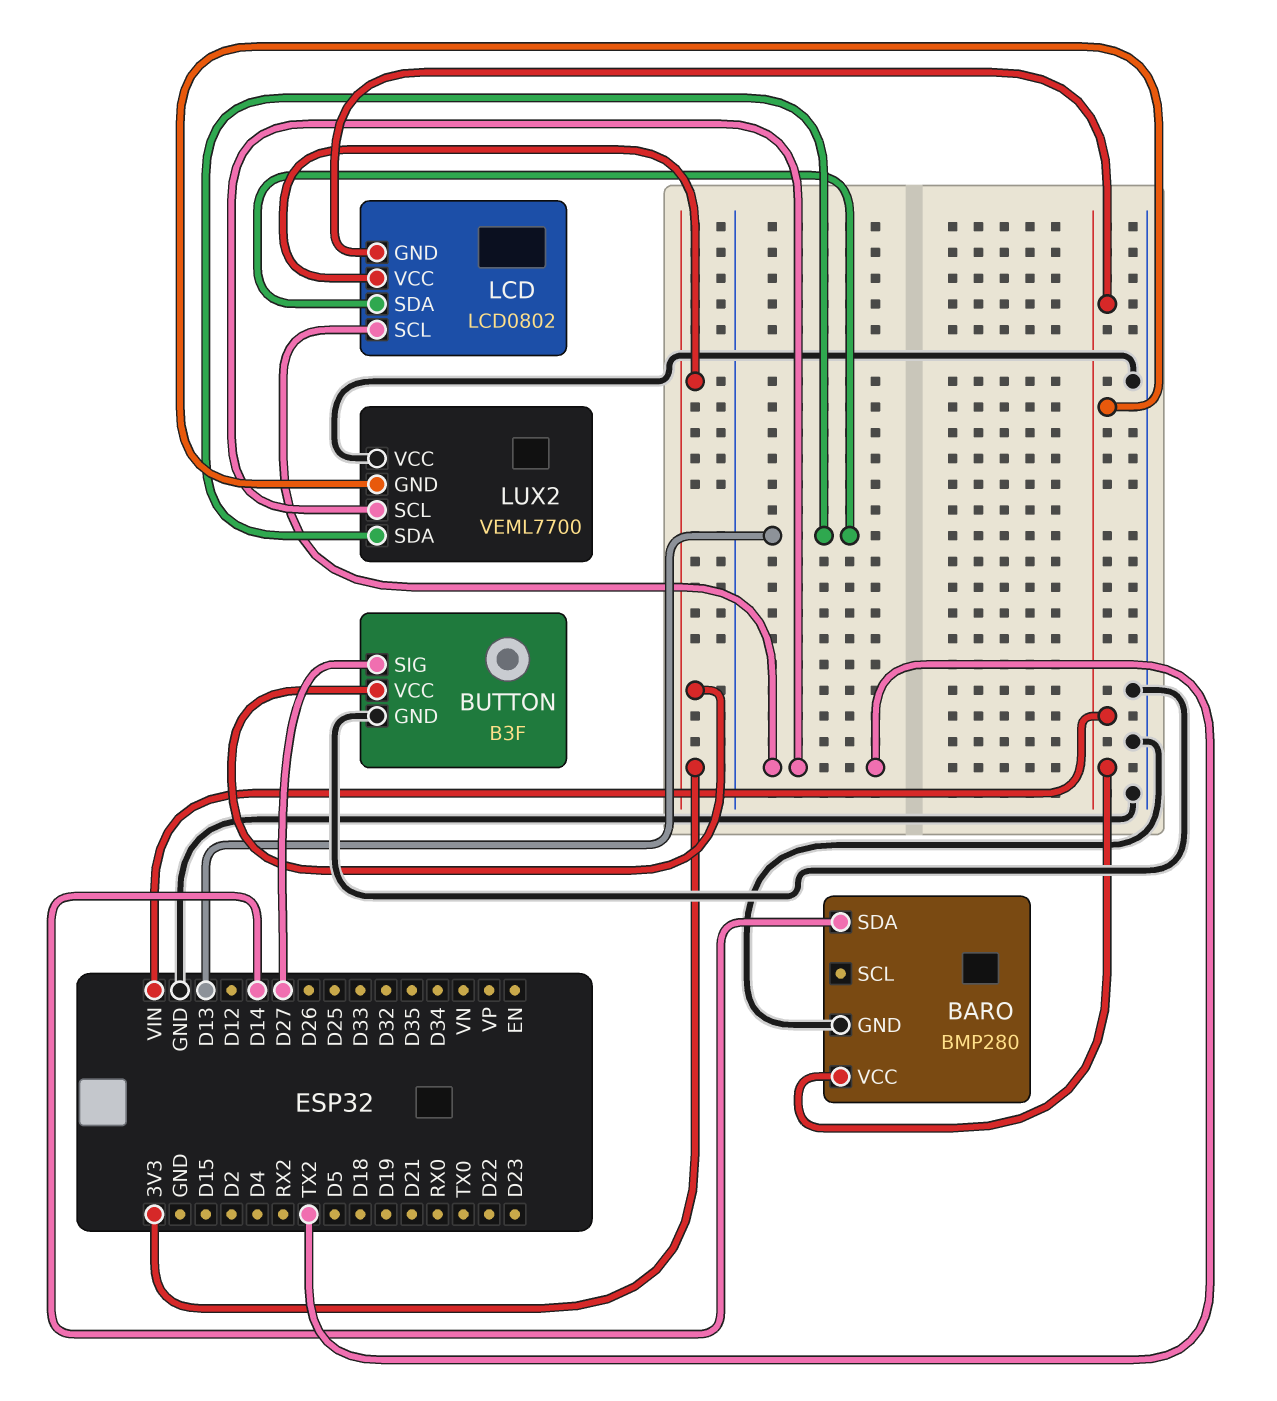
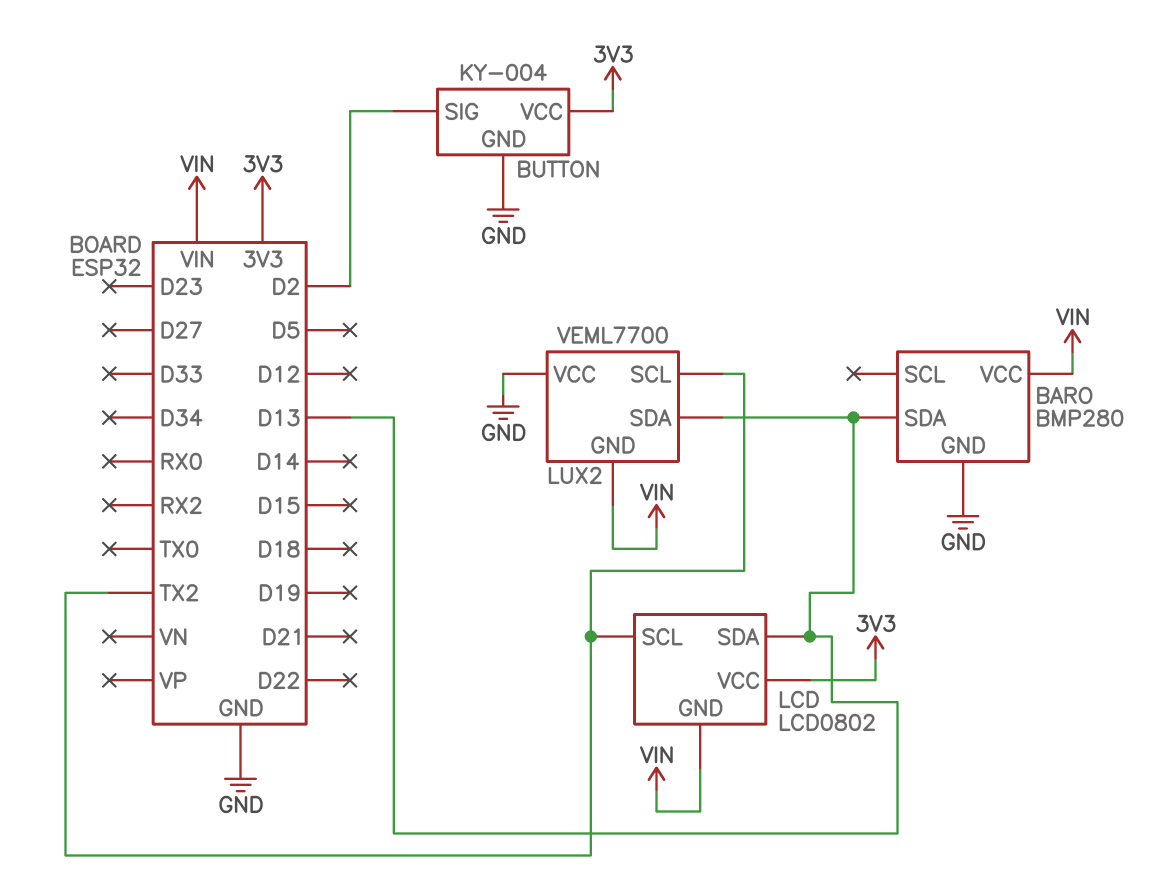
BARO pin SDA: D14 -> D13
BUTTON: B3F -> KY-004
BUTTON pin SIG: D27 -> D2

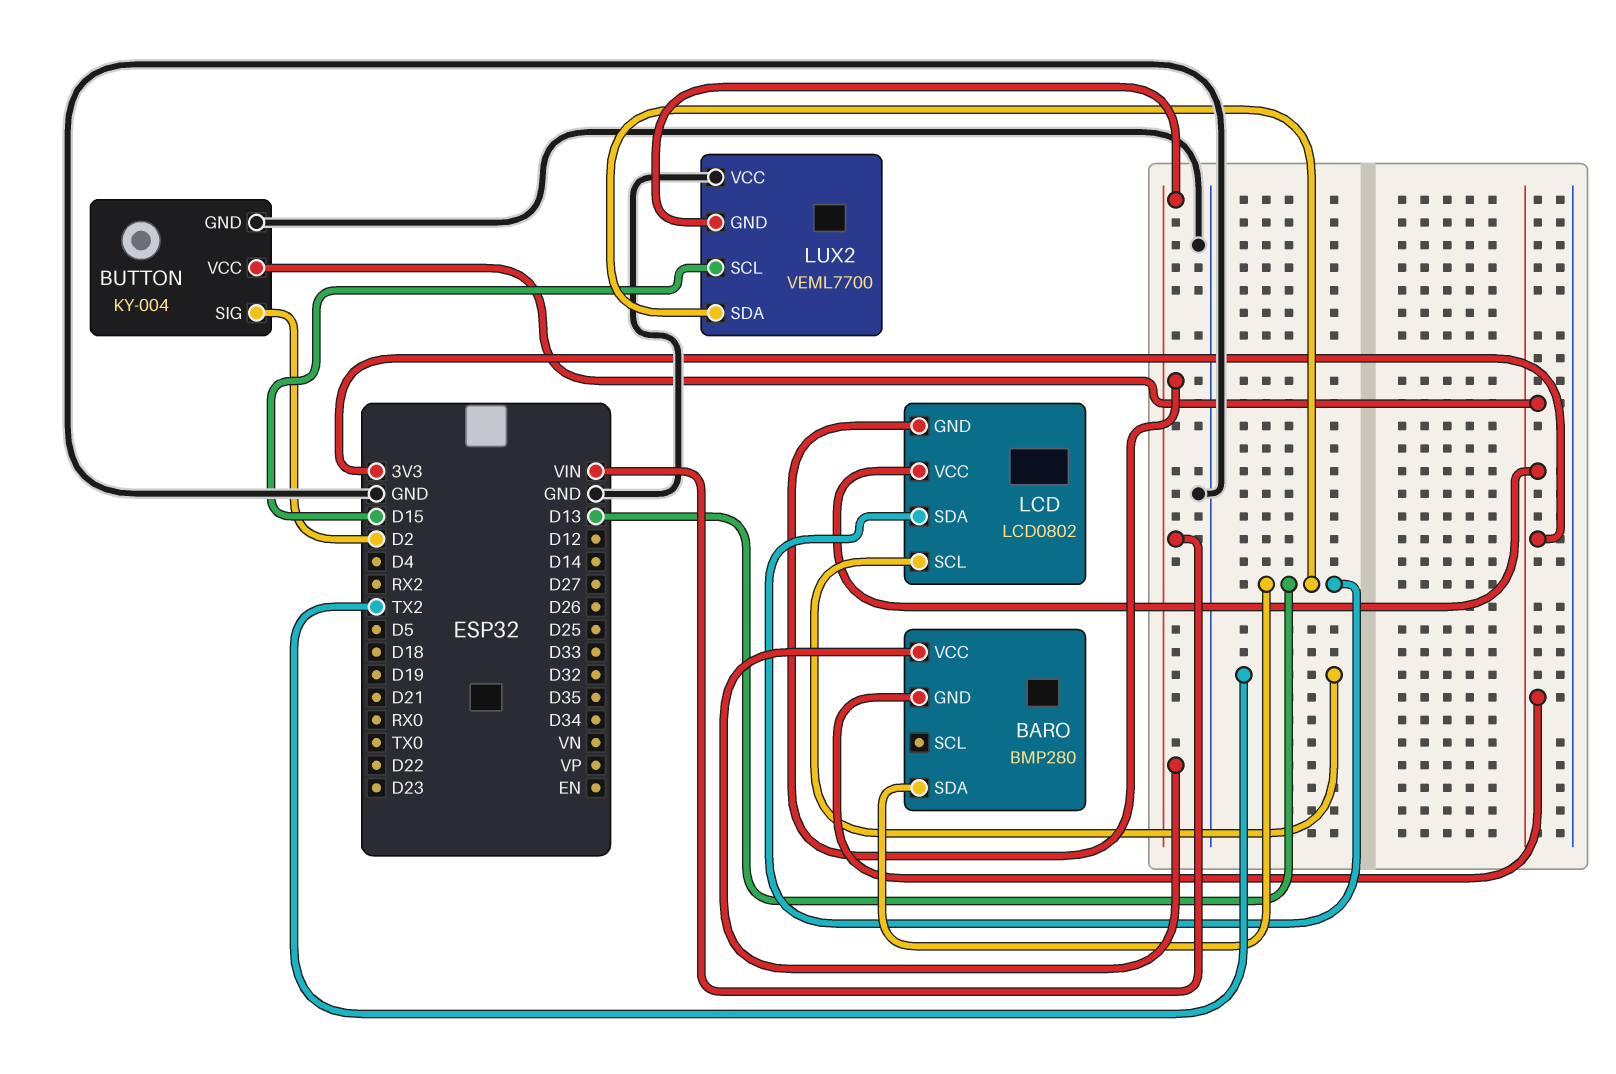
BARO pin GND: GND -> 3V3
LUX2 pin SCL: TX2 -> D15

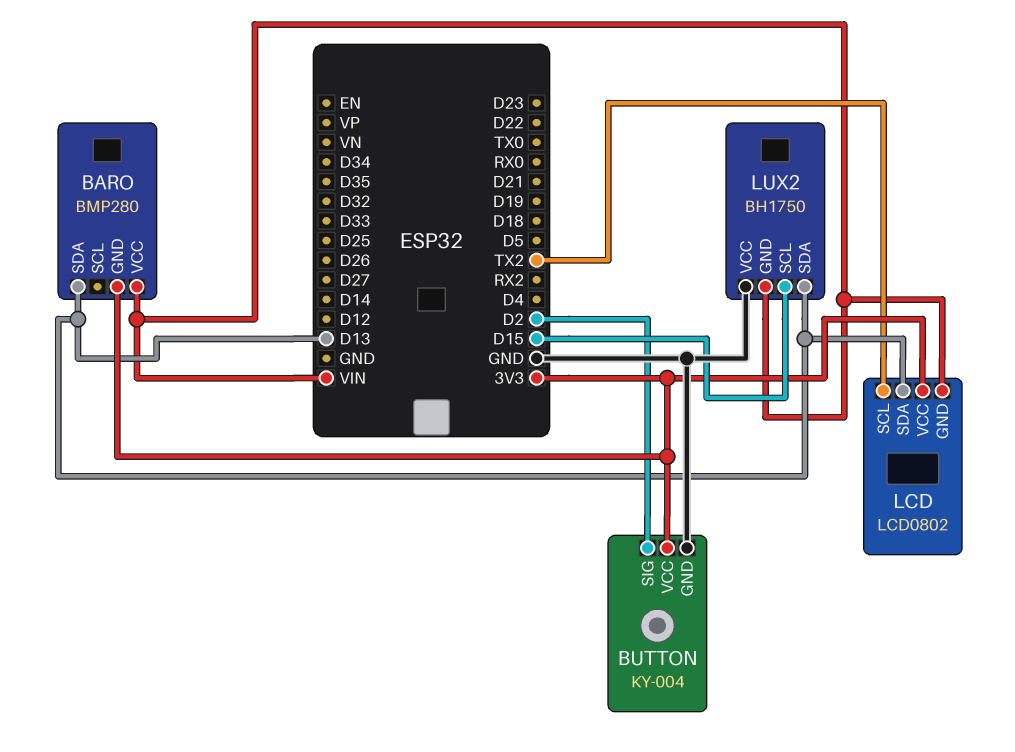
LUX2: VEML7700 -> BH1750

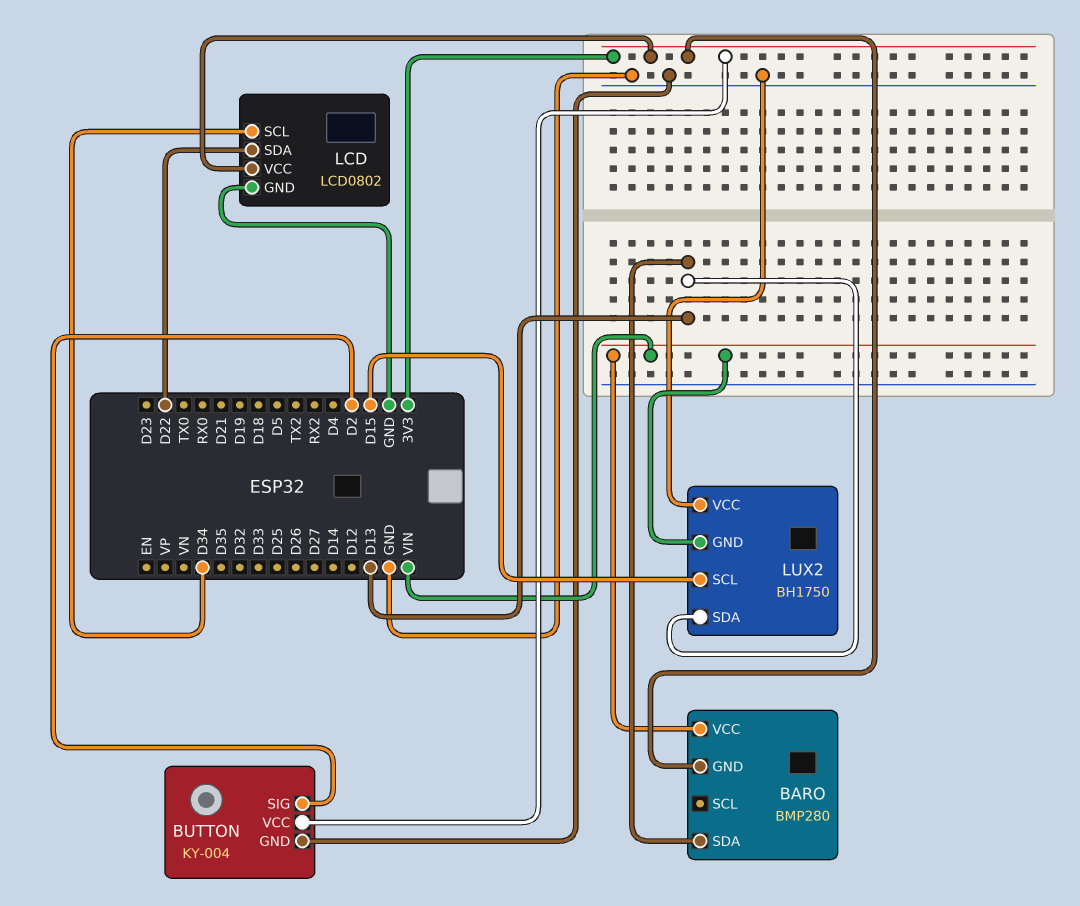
LCD pin GND: VIN -> GND
LCD pin SCL: TX2 -> D34
LCD pin SDA: D13 -> D22

